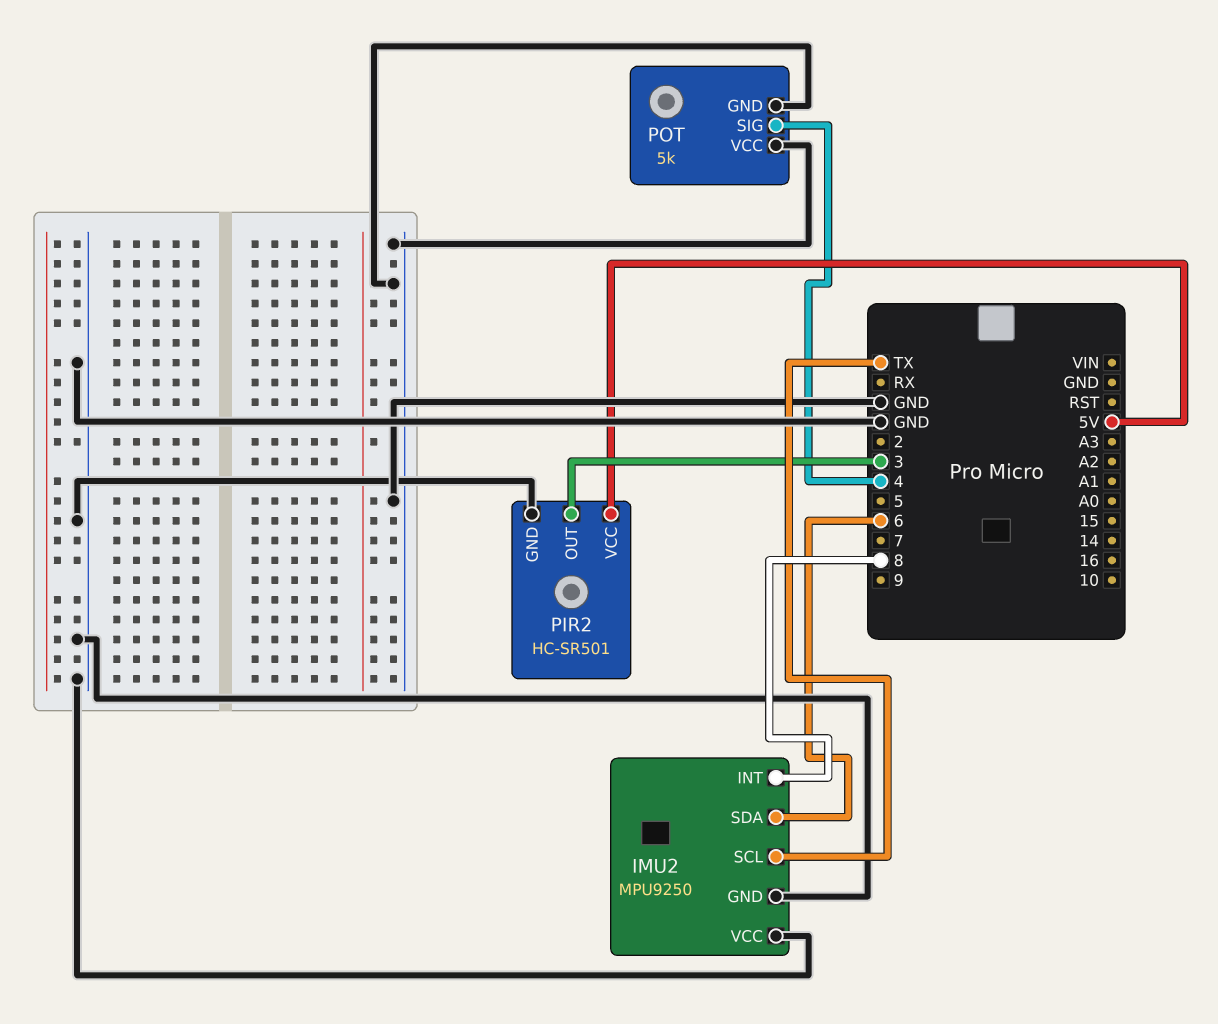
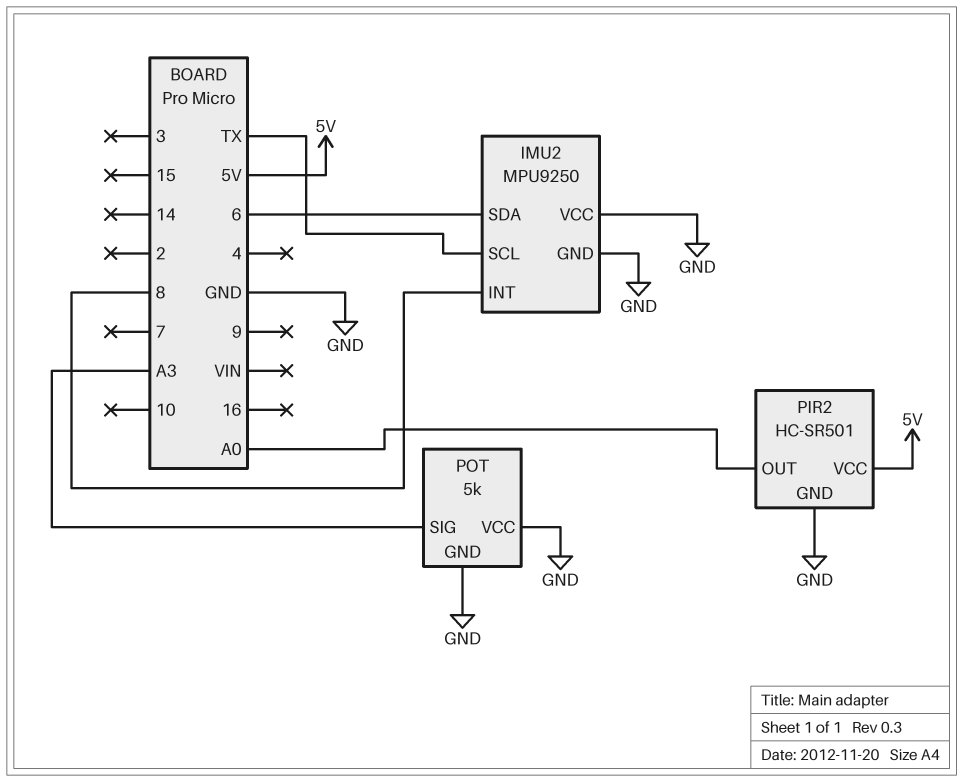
PIR2 pin OUT: 3 -> A0
POT pin SIG: 4 -> A3

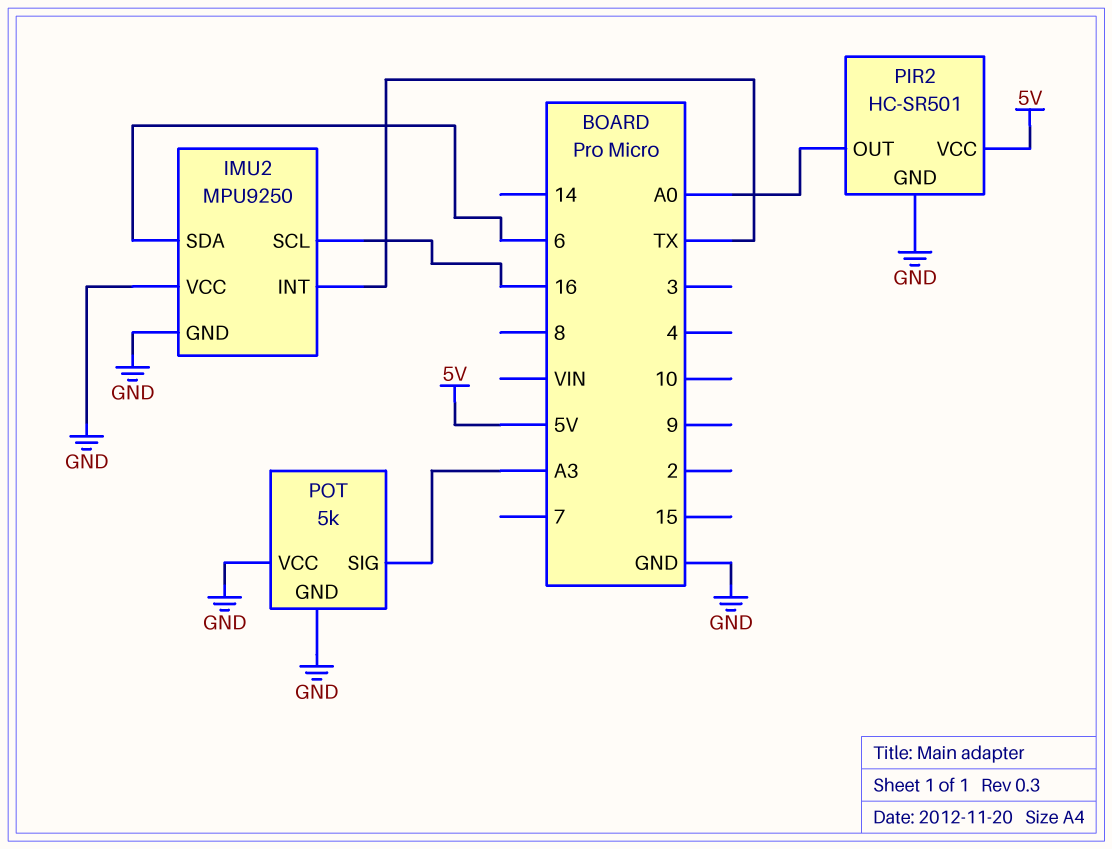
IMU2 pin INT: 8 -> TX
IMU2 pin SCL: TX -> 16

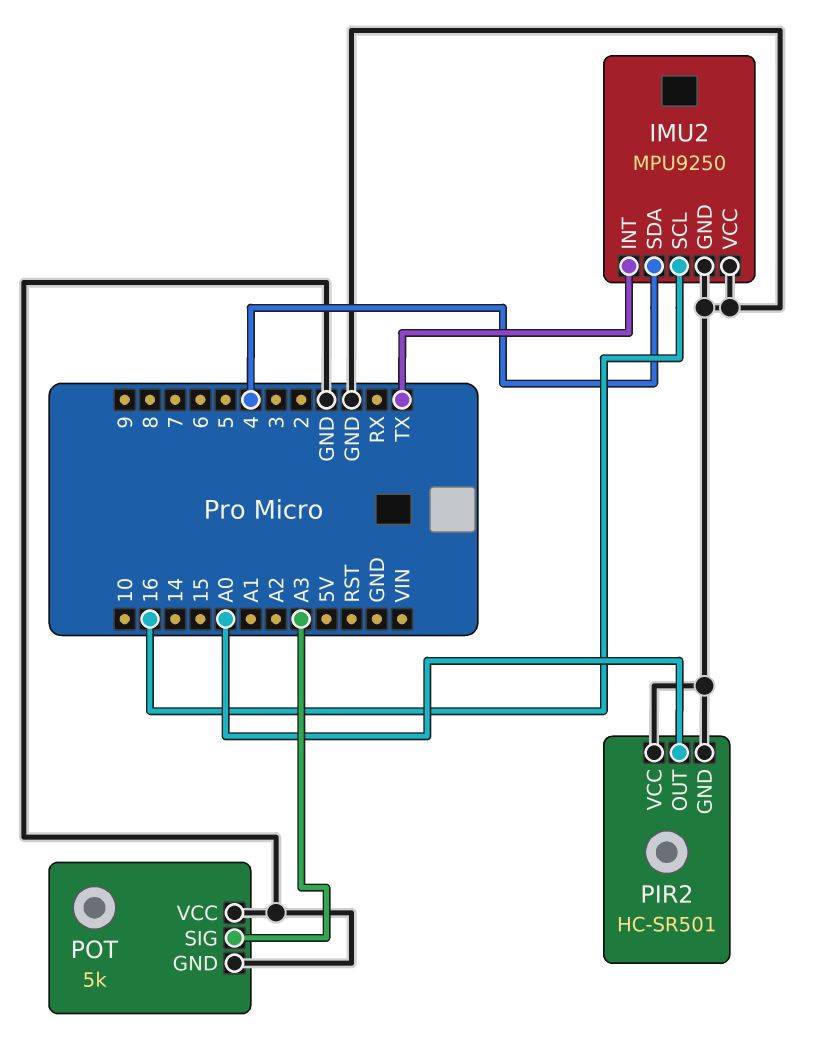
IMU2 pin SDA: 6 -> 4
PIR2 pin VCC: 5V -> GND

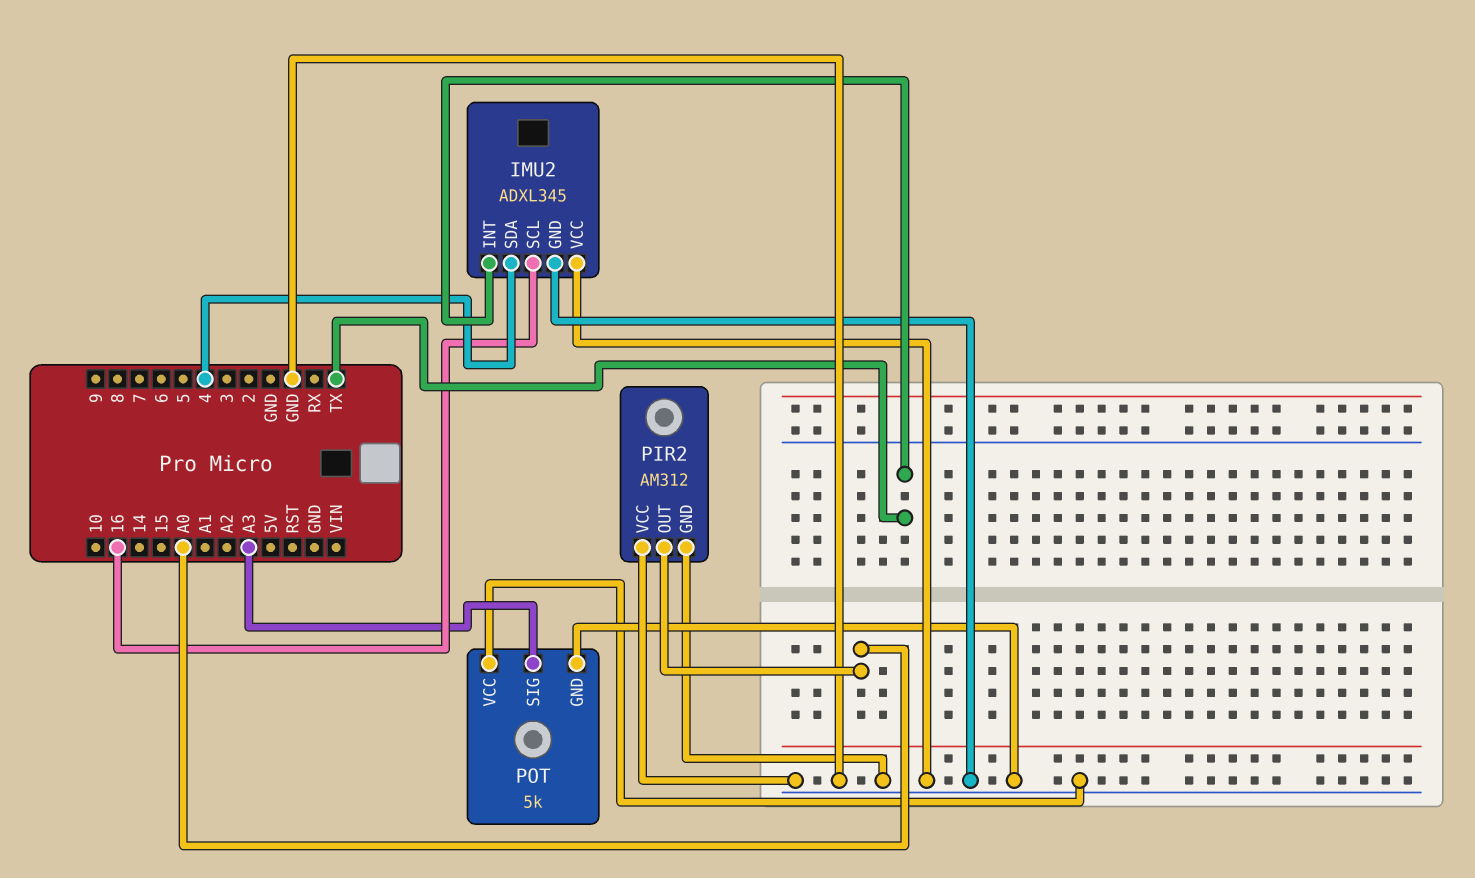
IMU2: MPU9250 -> ADXL345
PIR2: HC-SR501 -> AM312

